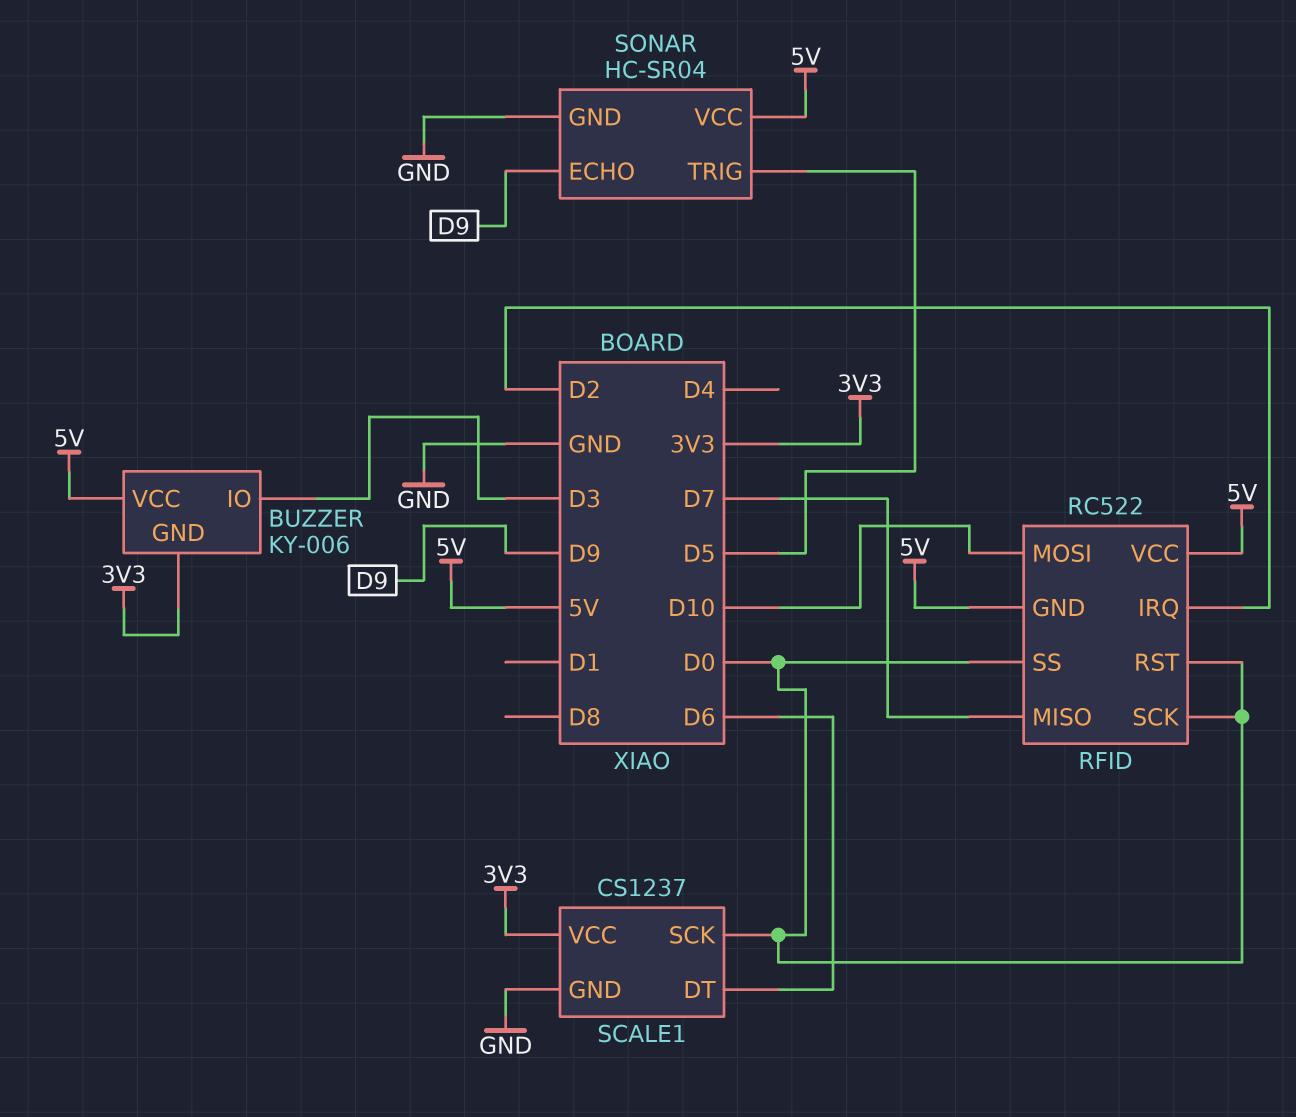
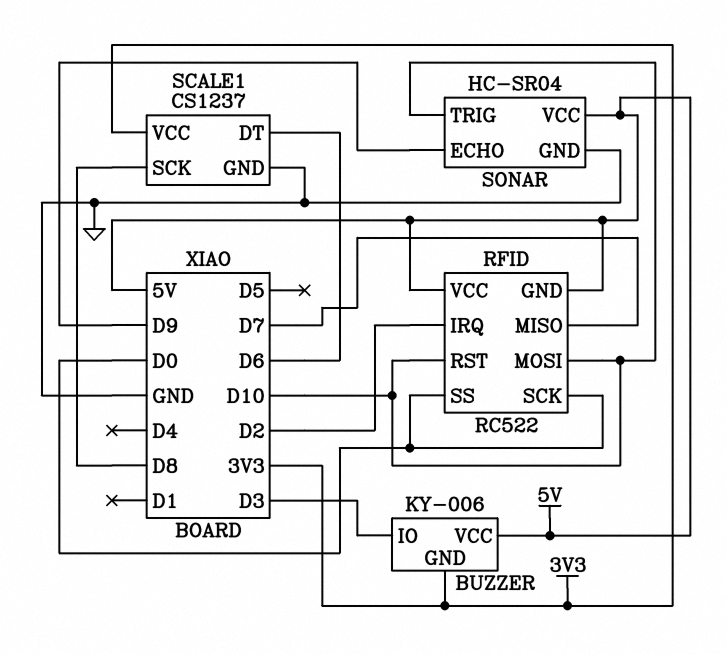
RFID pin RST: D0 -> D10
SCALE1 pin SCK: D0 -> D8
SONAR pin TRIG: D5 -> D10

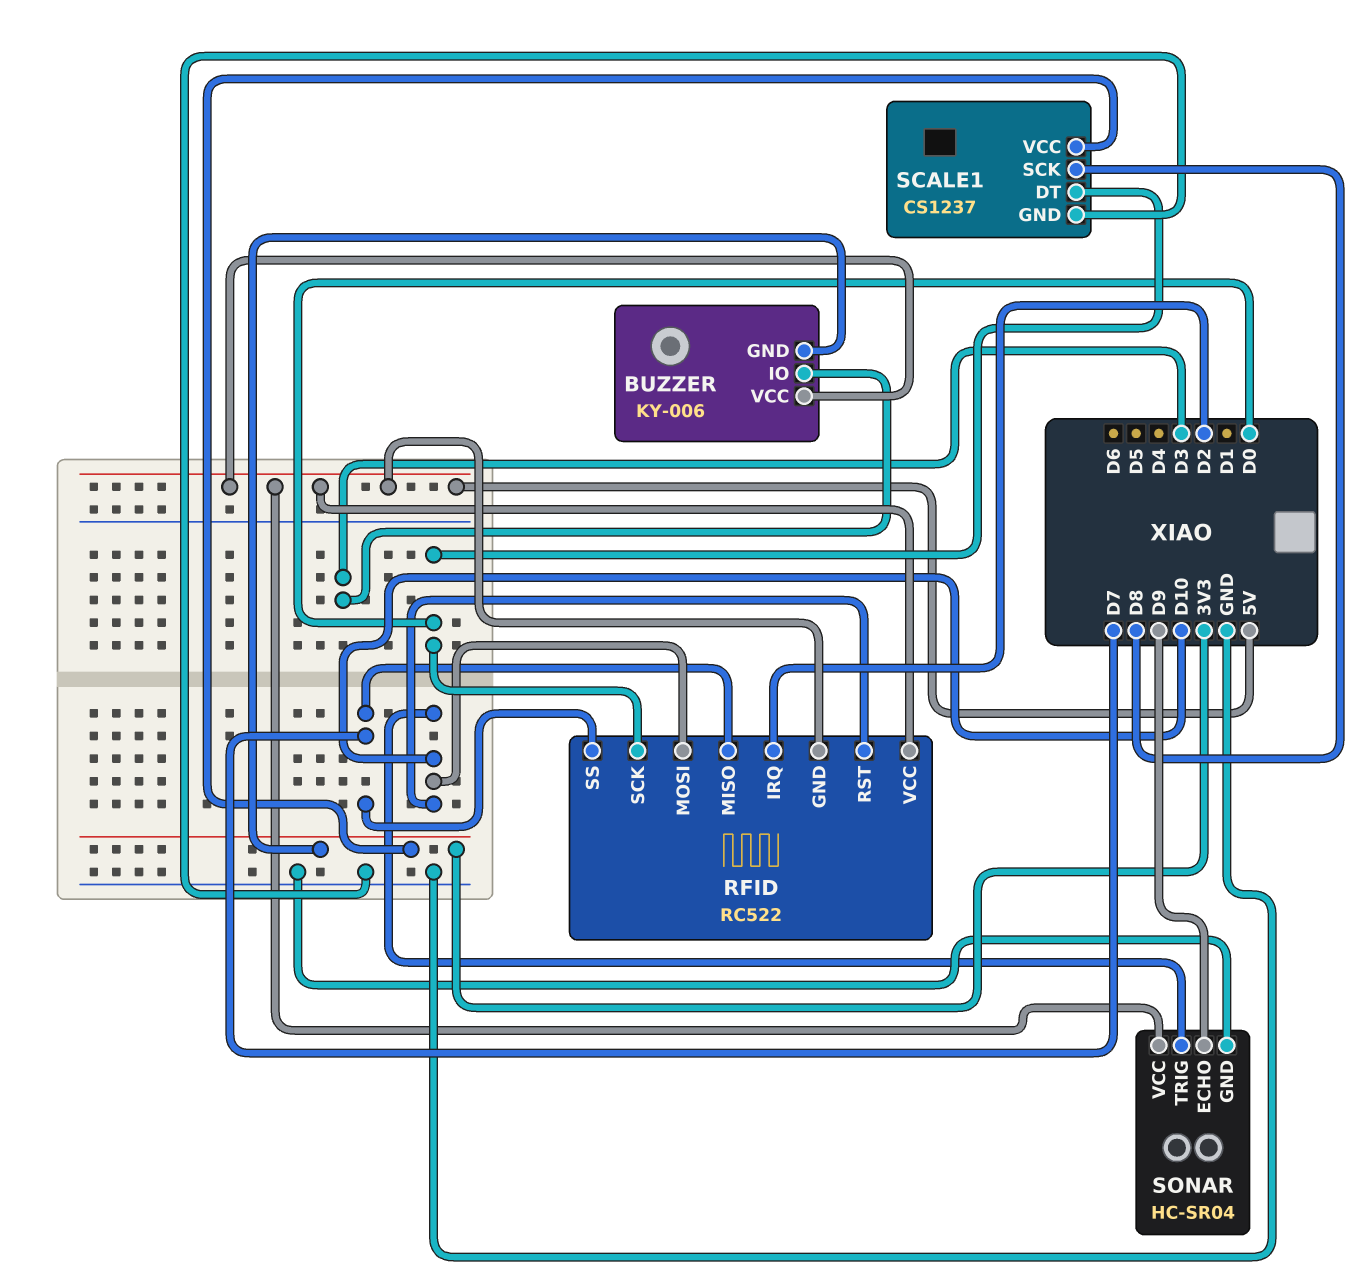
RFID pin SS: D0 -> D7
SCALE1 pin DT: D6 -> D0

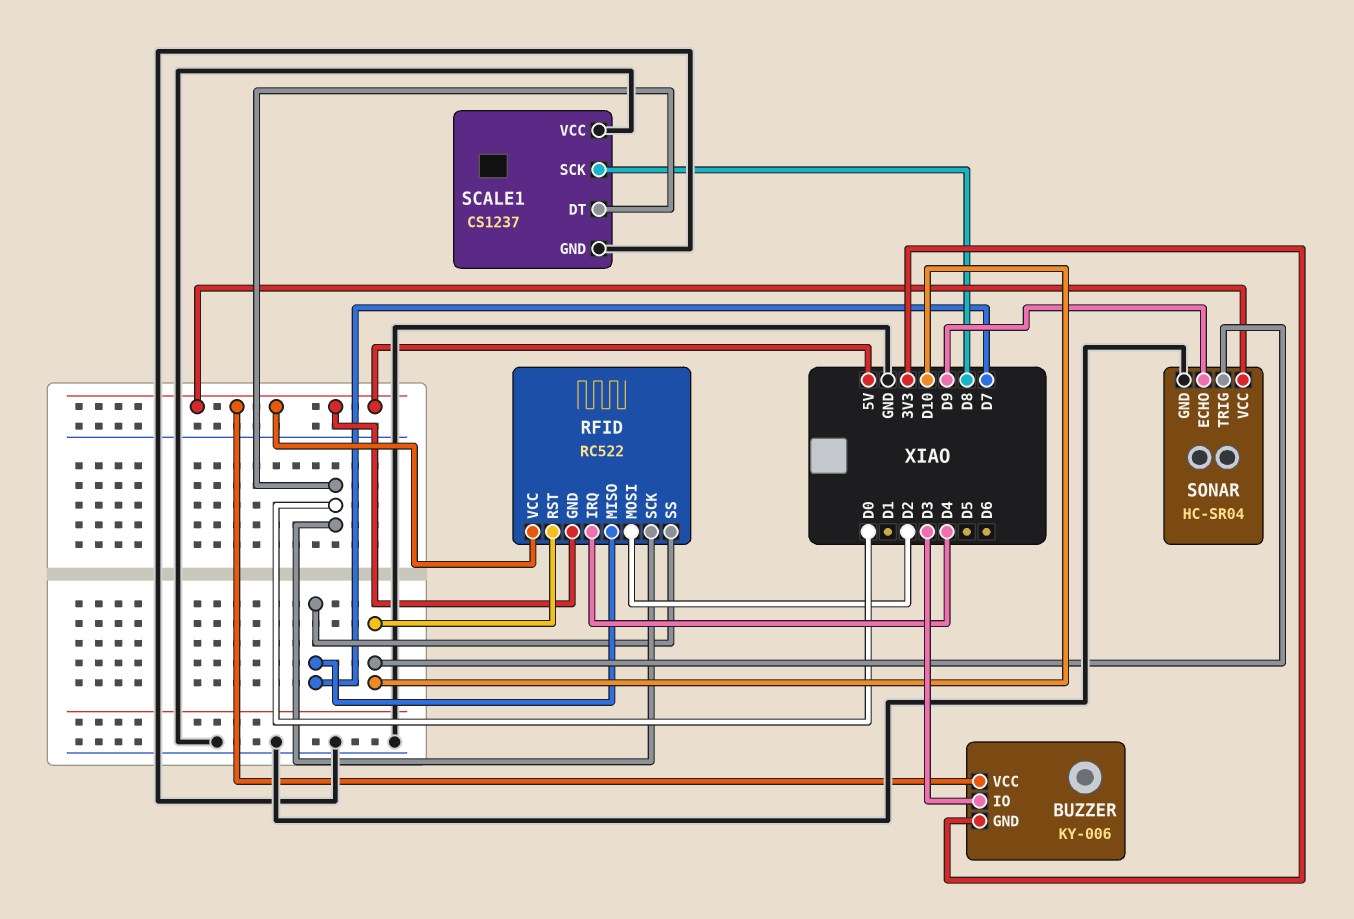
RFID pin IRQ: D2 -> D4
RFID pin MOSI: D10 -> D2
SCALE1 pin VCC: 3V3 -> GND

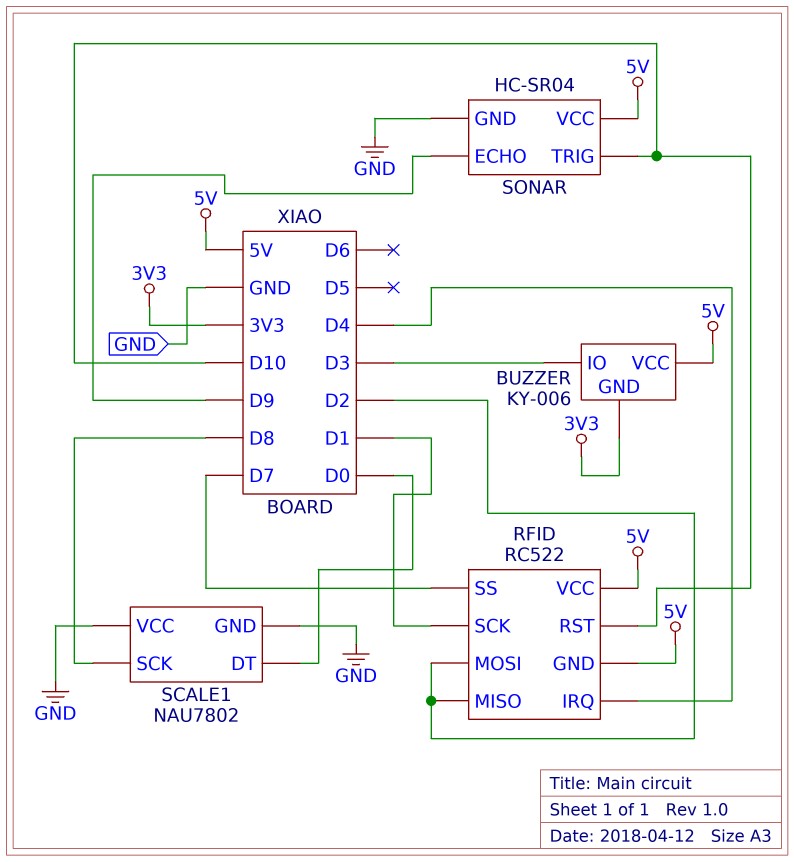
RFID pin MISO: D7 -> D2
RFID pin SCK: D0 -> D1
SCALE1: CS1237 -> NAU7802

